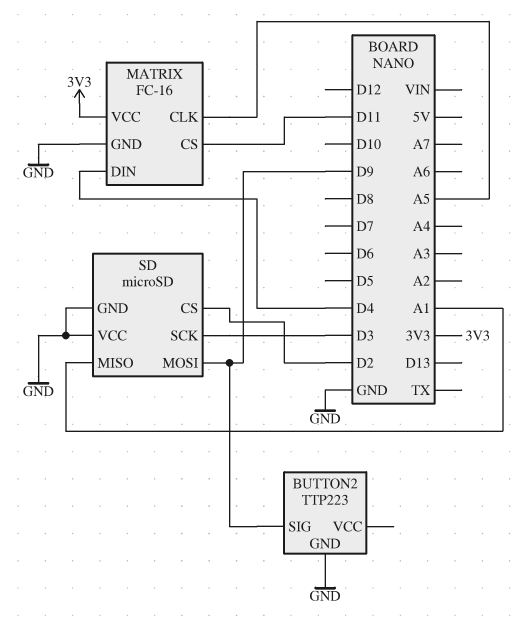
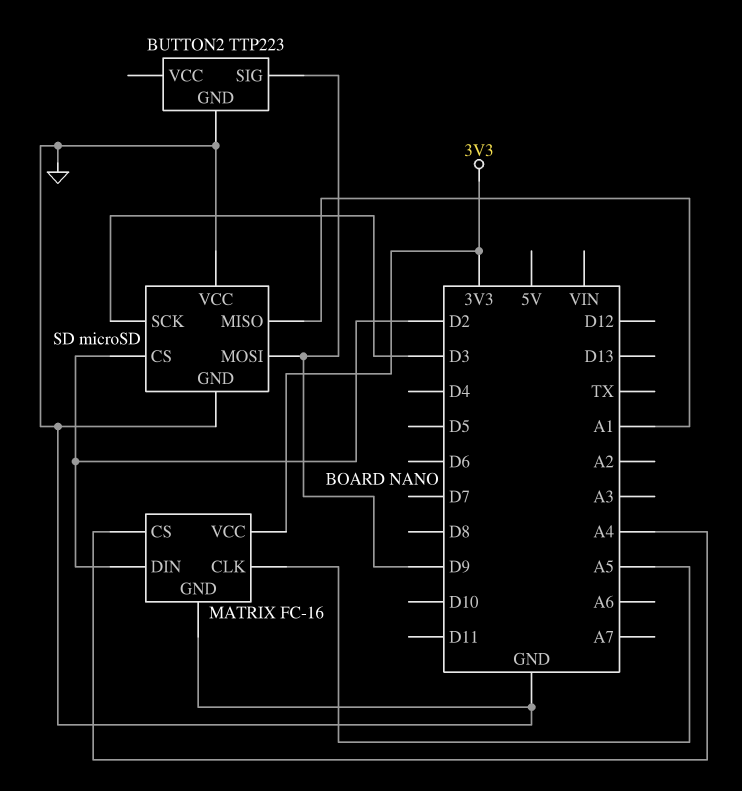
MATRIX pin CS: D11 -> A4
MATRIX pin DIN: D4 -> D2

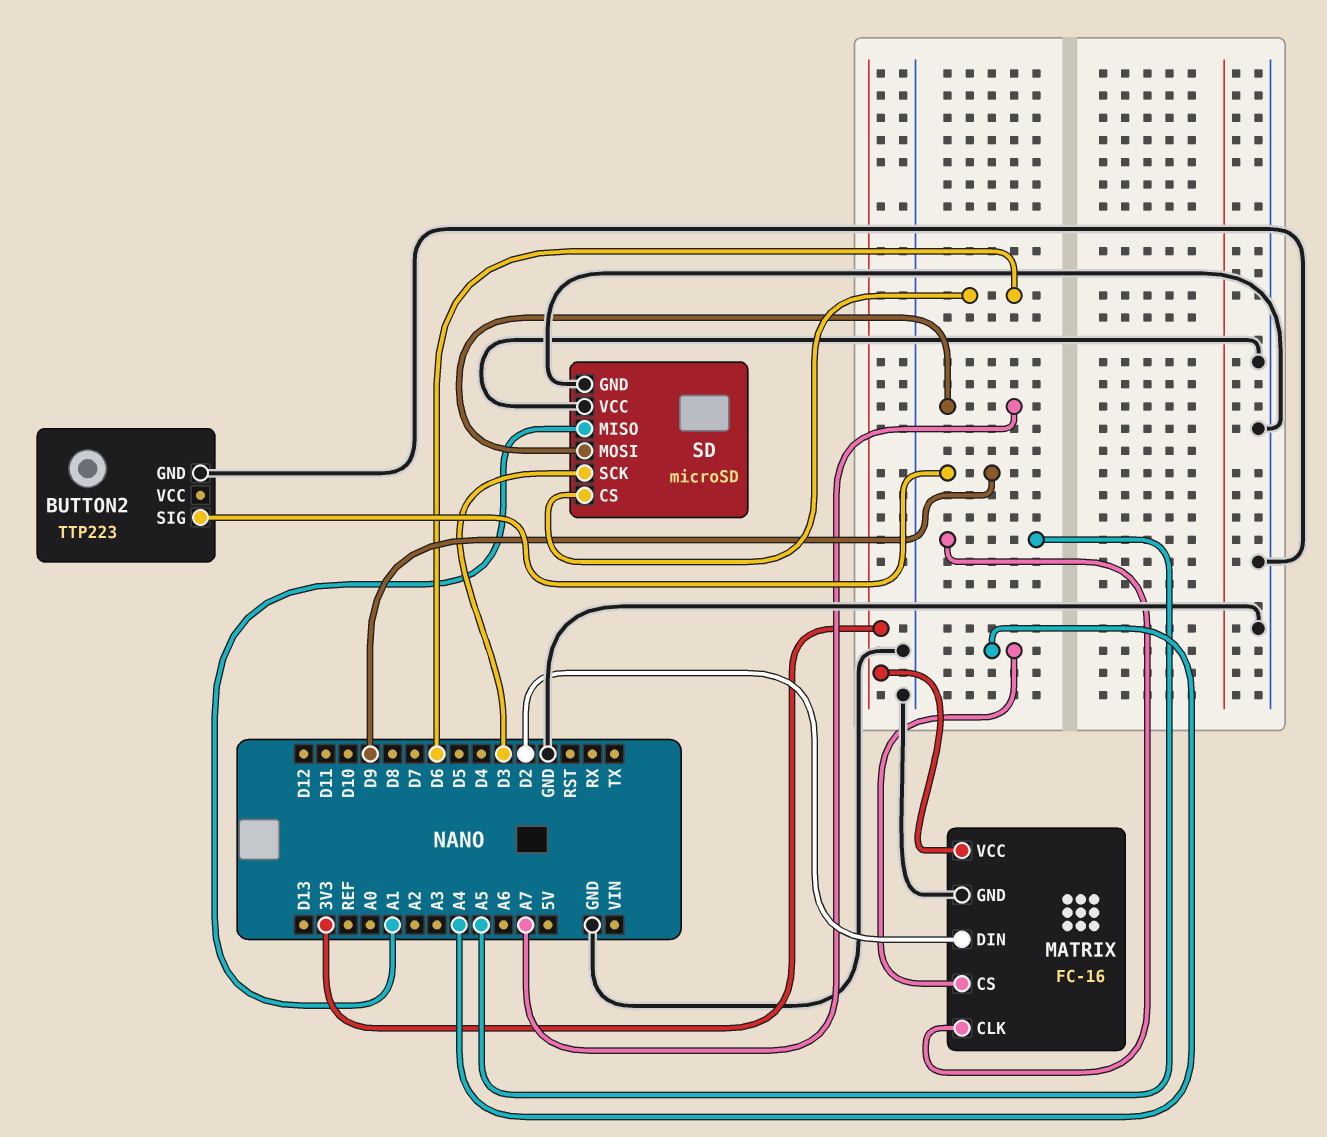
SD pin CS: D2 -> D6
SD pin MOSI: D9 -> A7

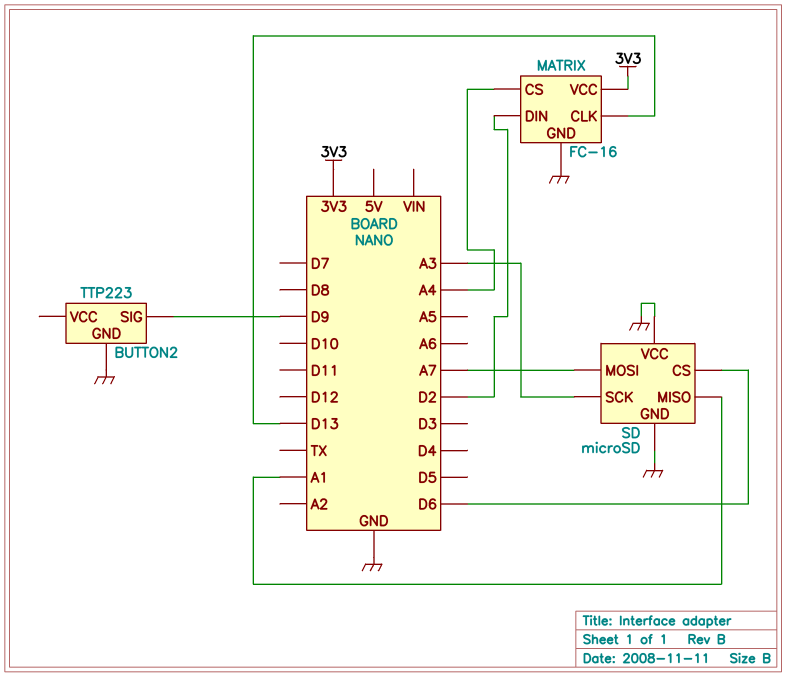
MATRIX pin CLK: A5 -> D13
SD pin SCK: D3 -> A3

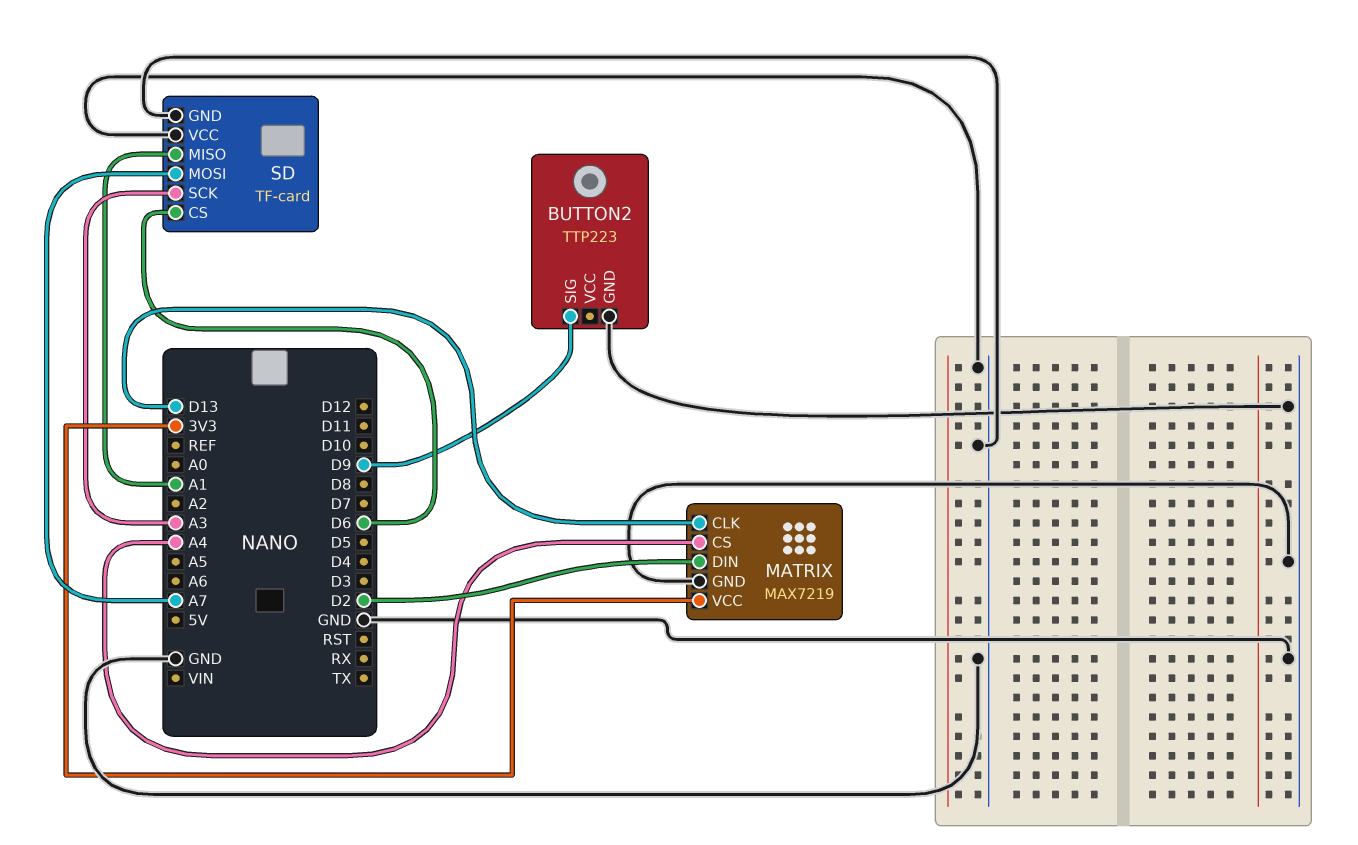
MATRIX: FC-16 -> MAX7219
SD: microSD -> TF-card

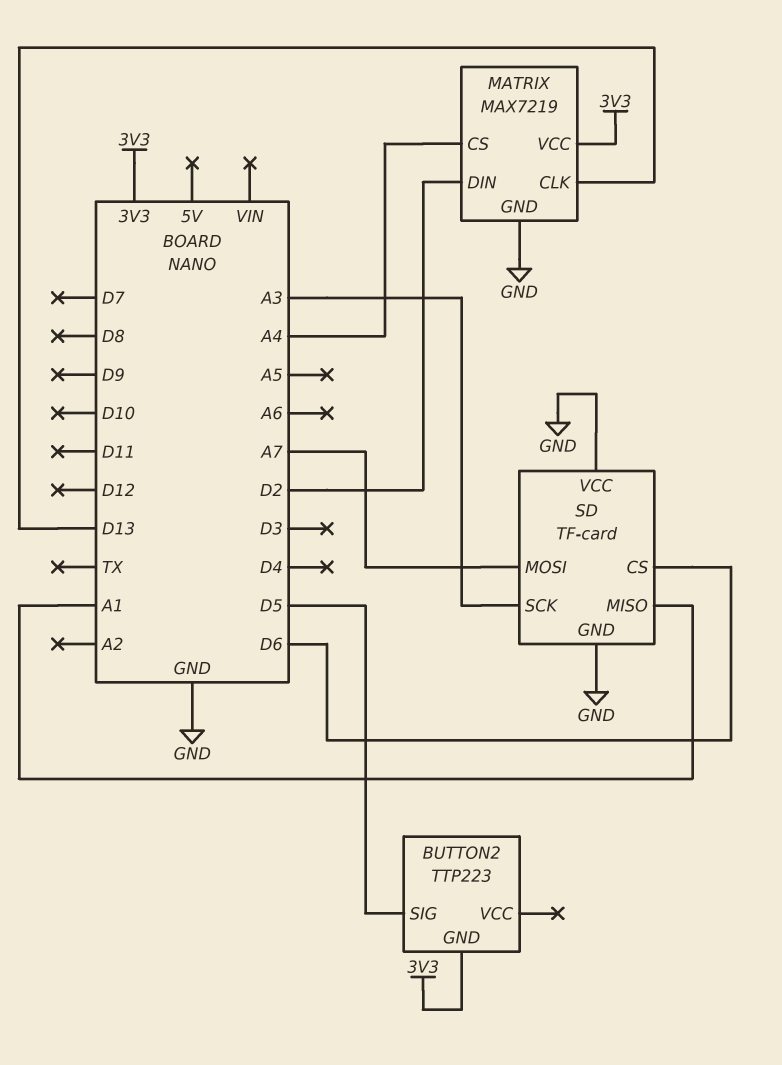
BUTTON2 pin GND: GND -> 3V3
BUTTON2 pin SIG: D9 -> D5

